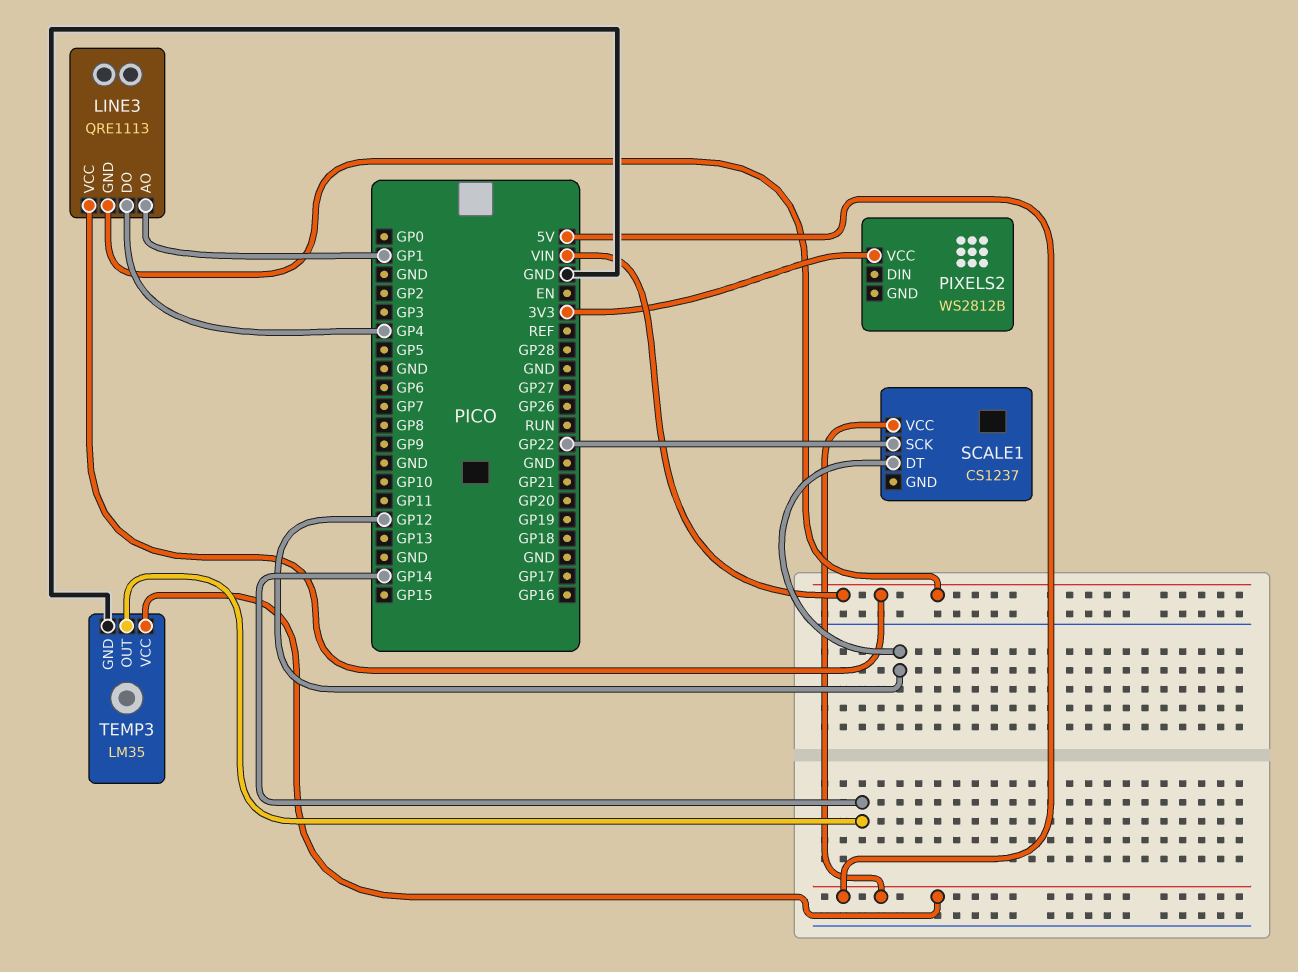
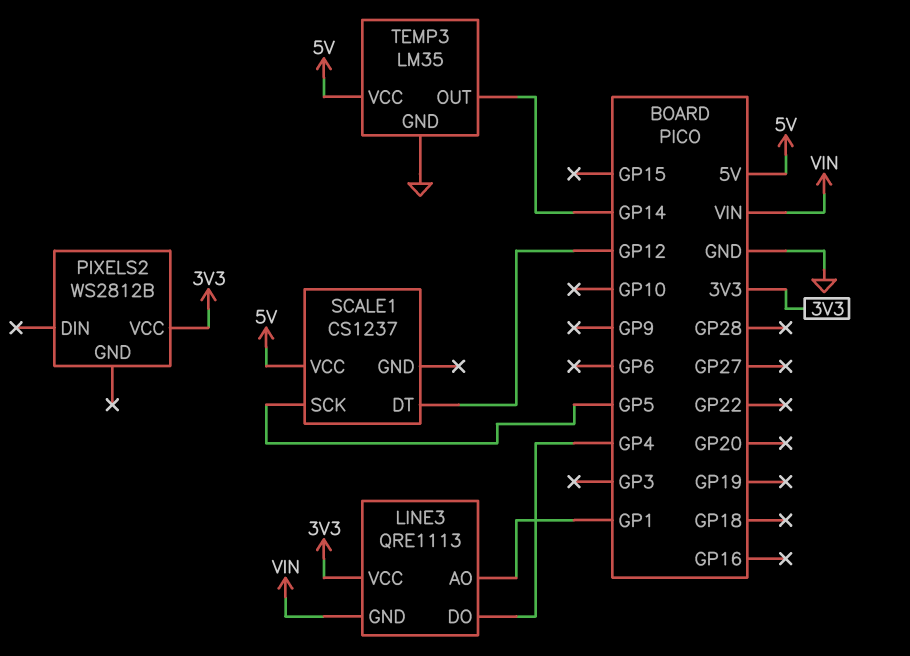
LINE3 pin VCC: VIN -> 3V3
SCALE1 pin SCK: GP22 -> GP5

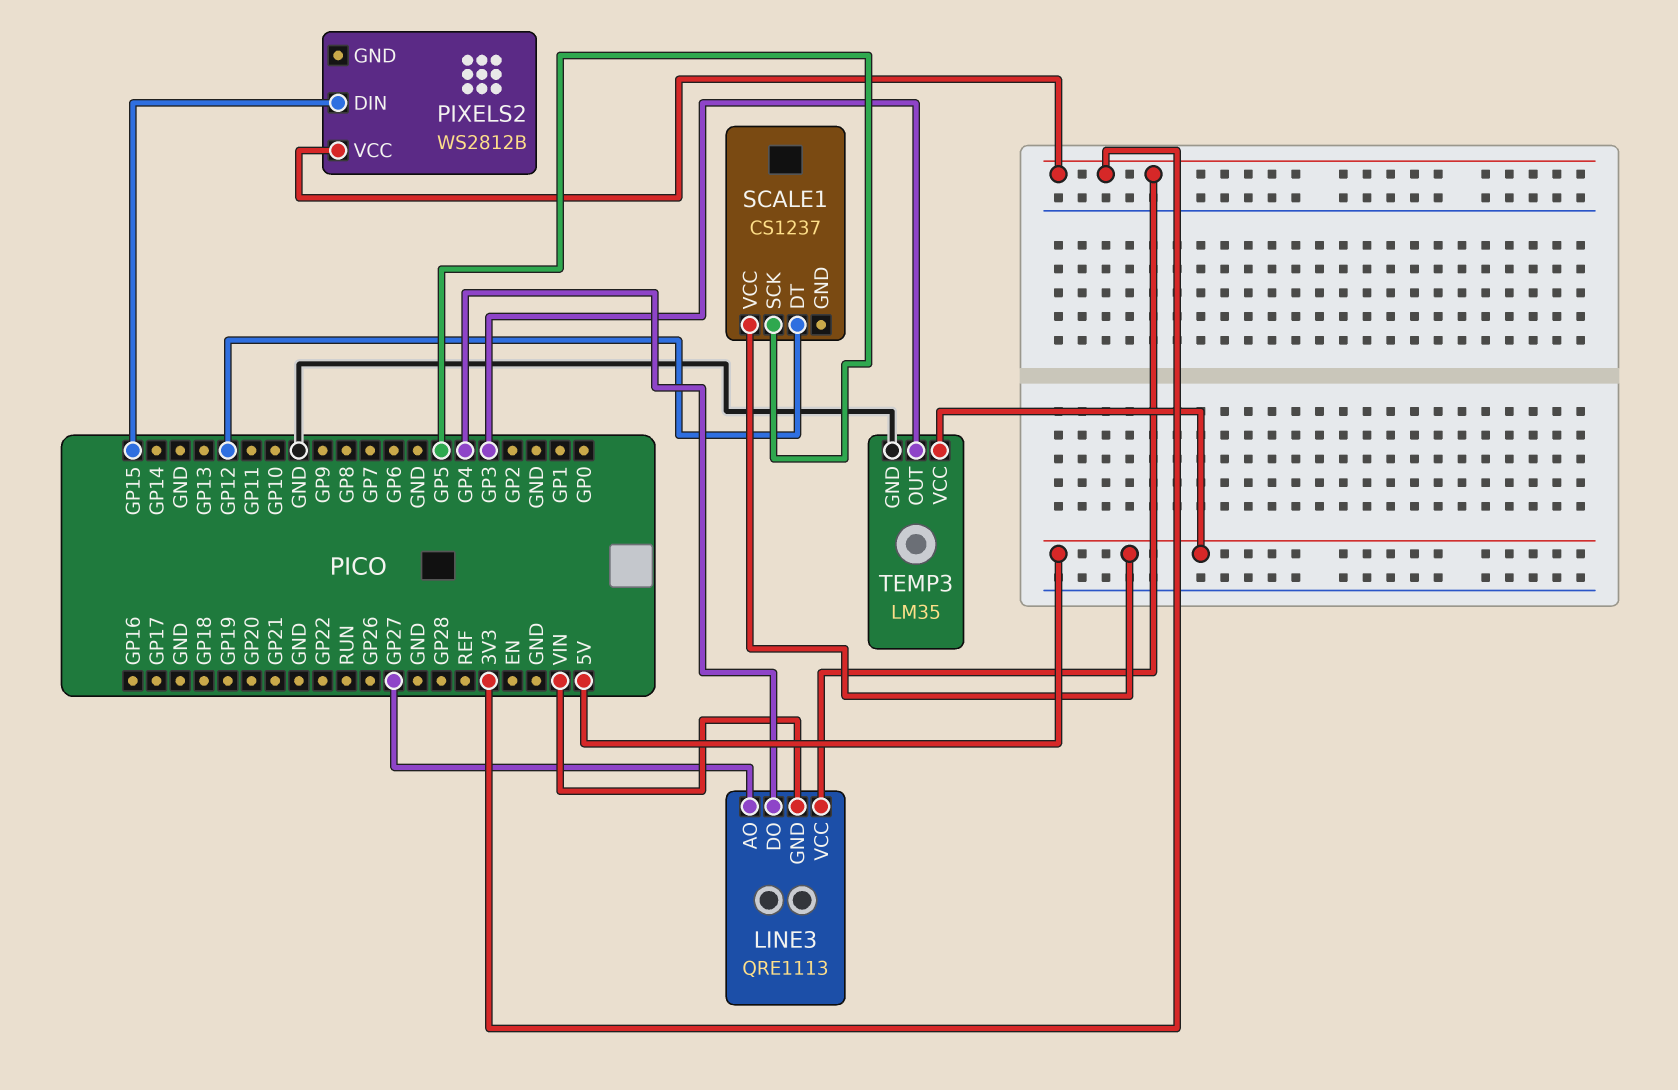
LINE3 pin AO: GP1 -> GP27
PIXELS2 pin DIN: none -> GP15
TEMP3 pin OUT: GP14 -> GP3

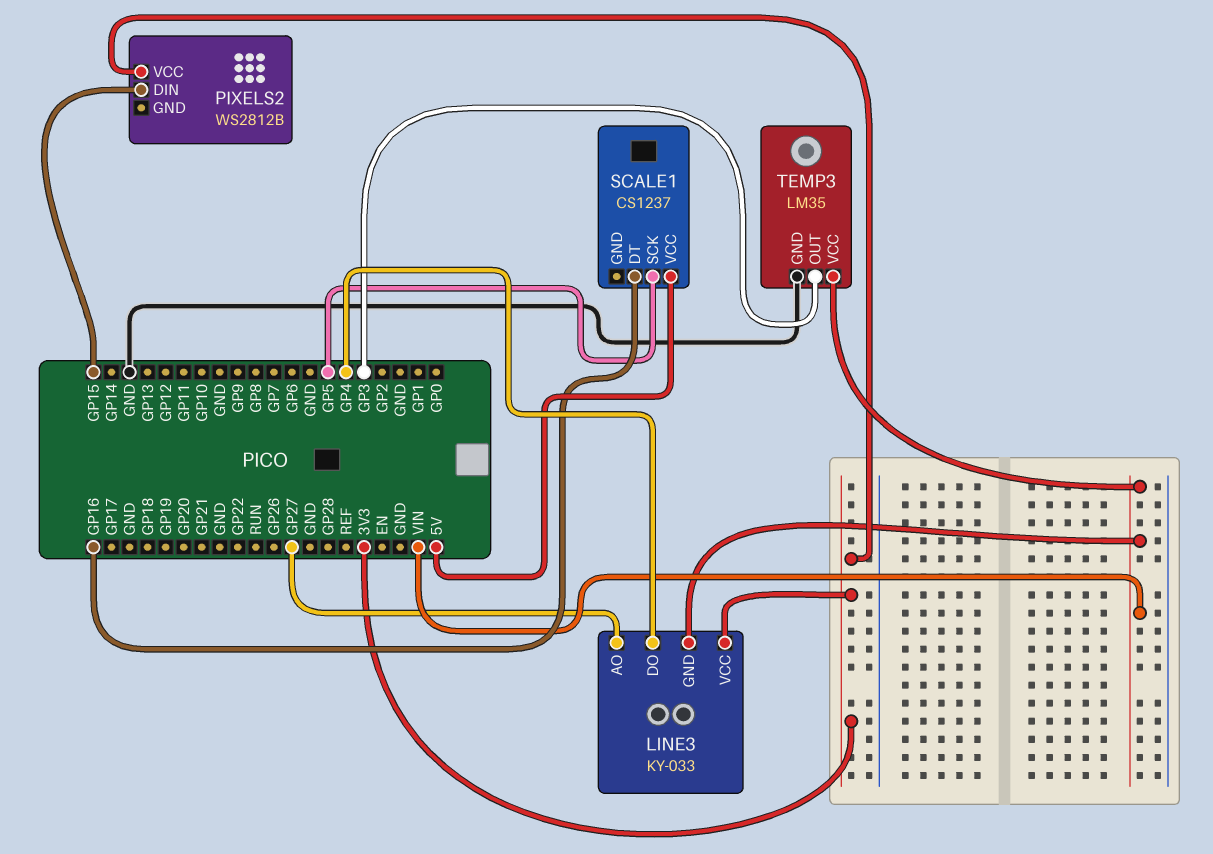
LINE3: QRE1113 -> KY-033
SCALE1 pin DT: GP12 -> GP16
TEMP3 pin VCC: 5V -> VIN

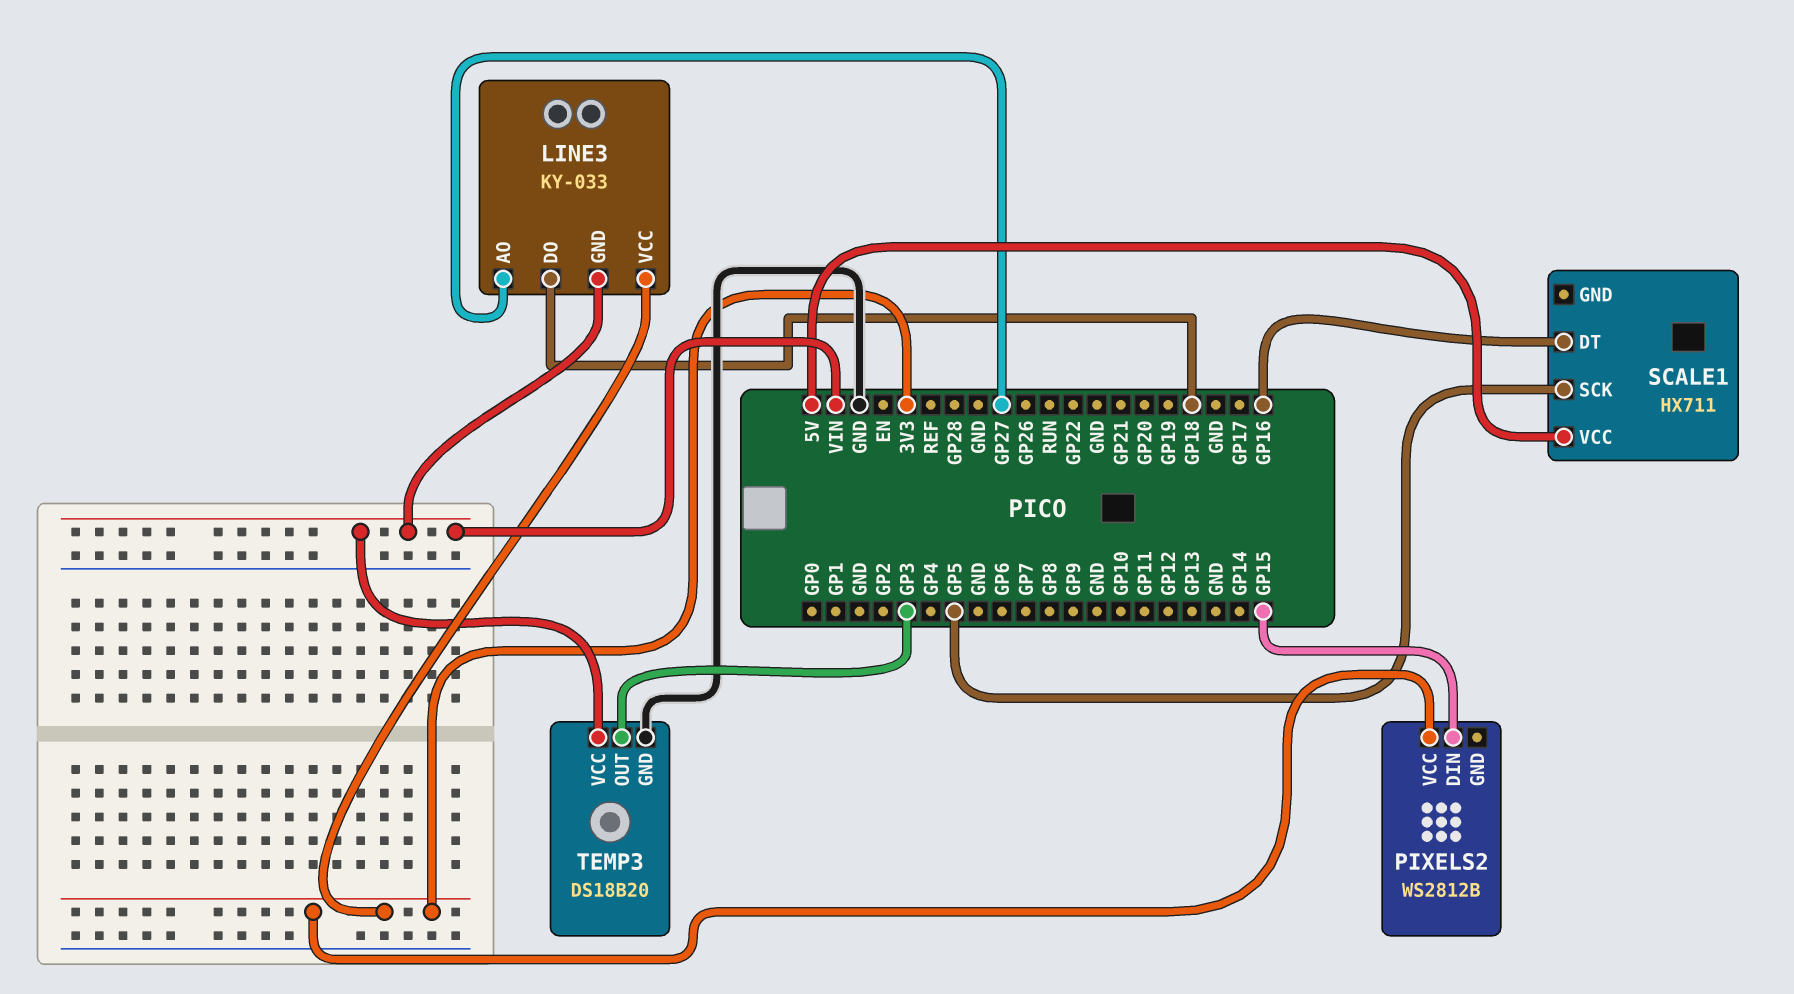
LINE3 pin DO: GP4 -> GP18
SCALE1: CS1237 -> HX711
TEMP3: LM35 -> DS18B20

